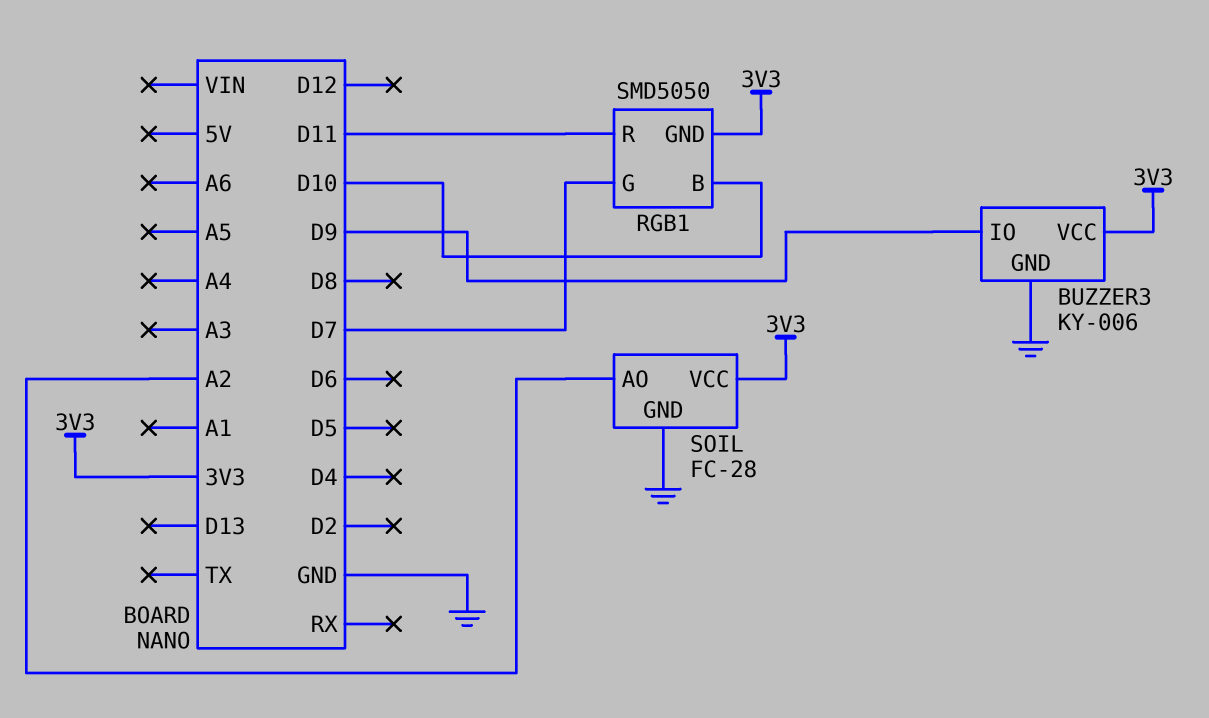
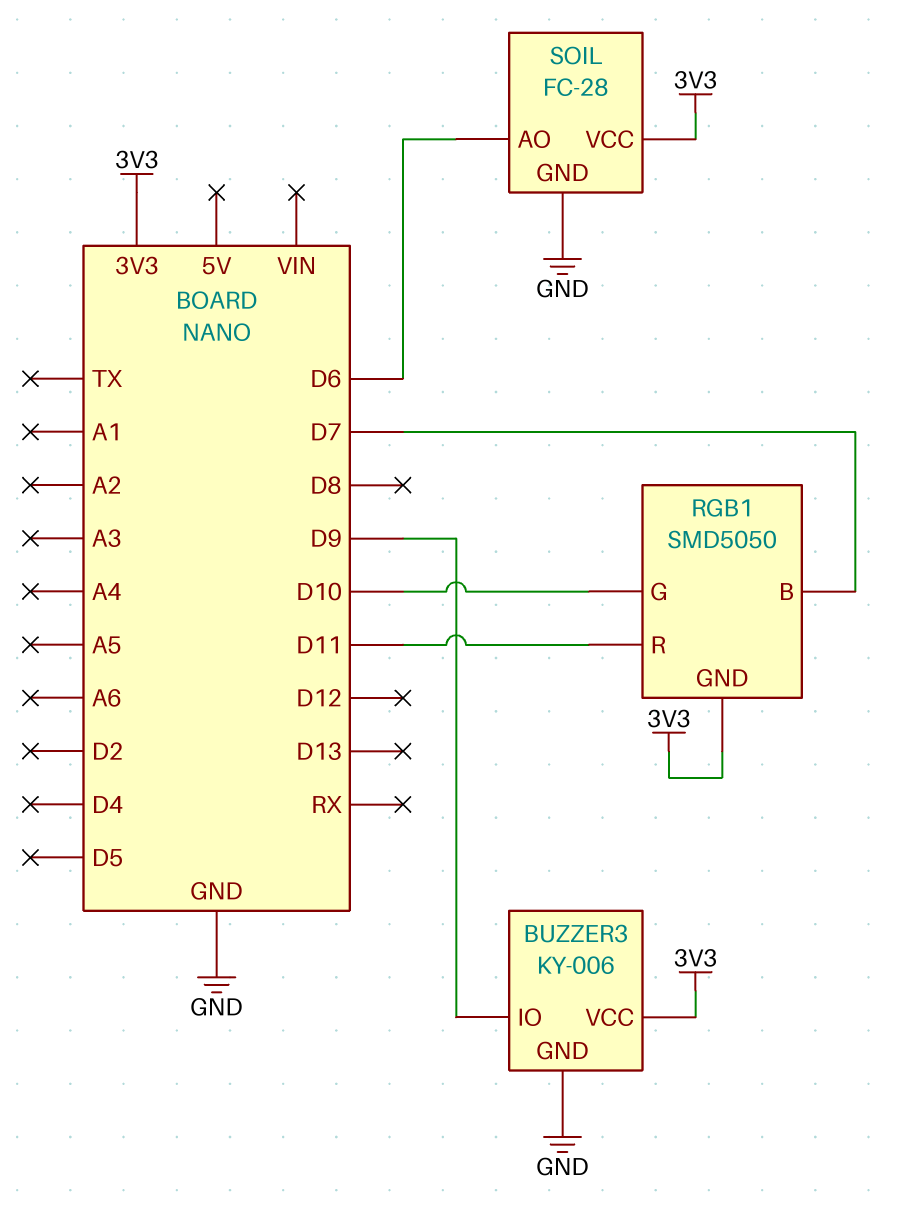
RGB1 pin B: D10 -> D7
RGB1 pin G: D7 -> D10
SOIL pin AO: A2 -> D6

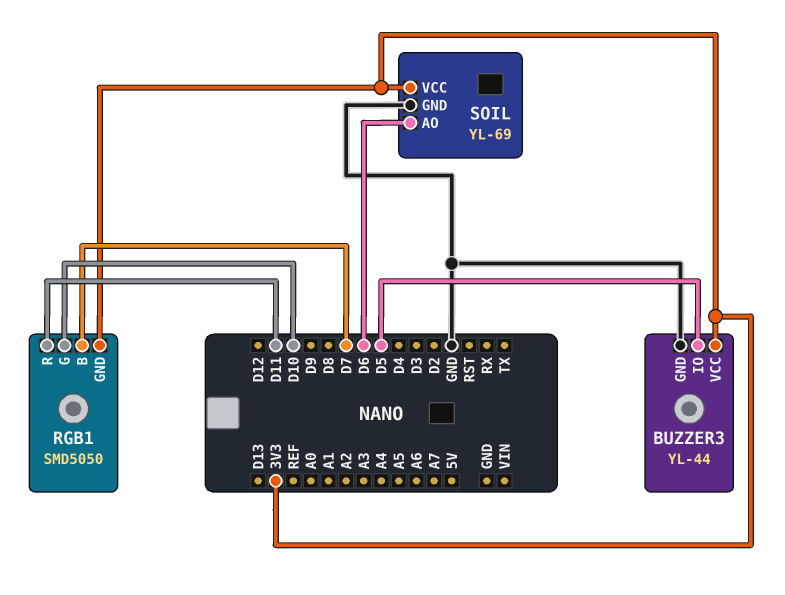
BUZZER3: KY-006 -> YL-44
BUZZER3 pin IO: D9 -> D5
SOIL: FC-28 -> YL-69

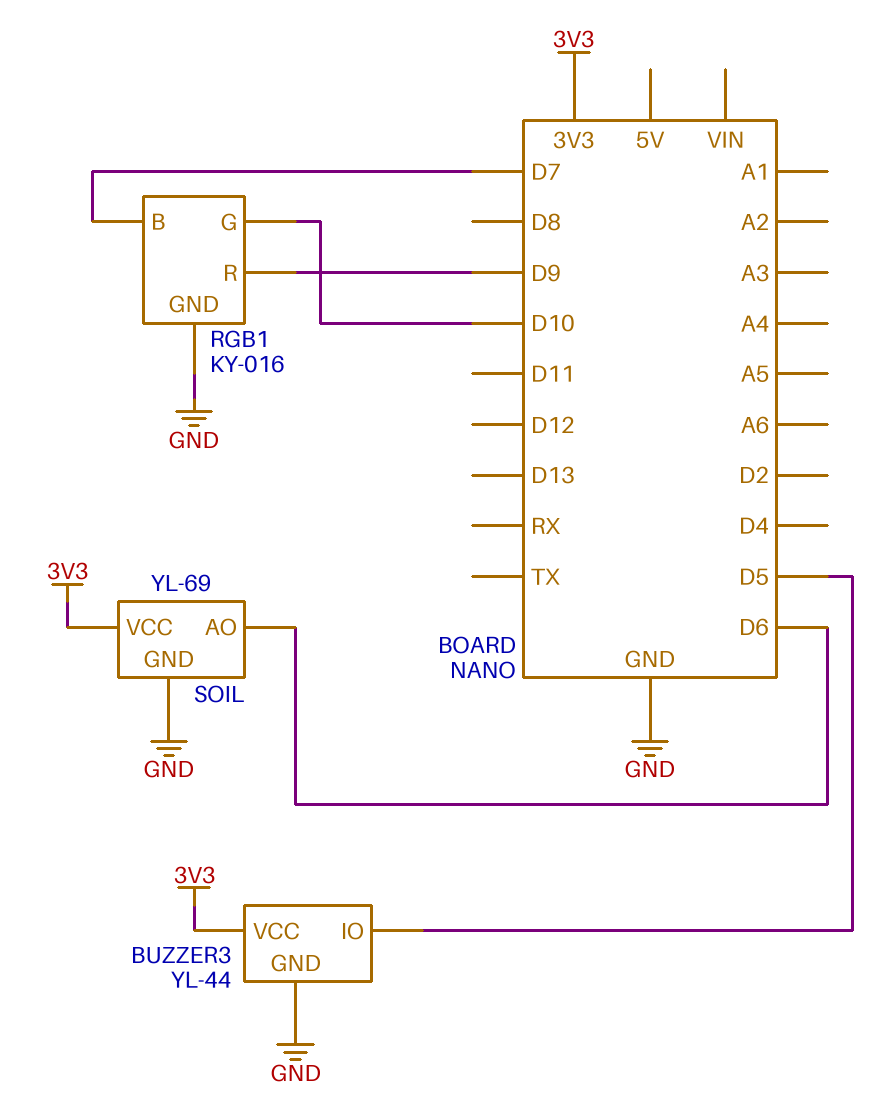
RGB1: SMD5050 -> KY-016
RGB1 pin GND: 3V3 -> GND
RGB1 pin R: D11 -> D9

